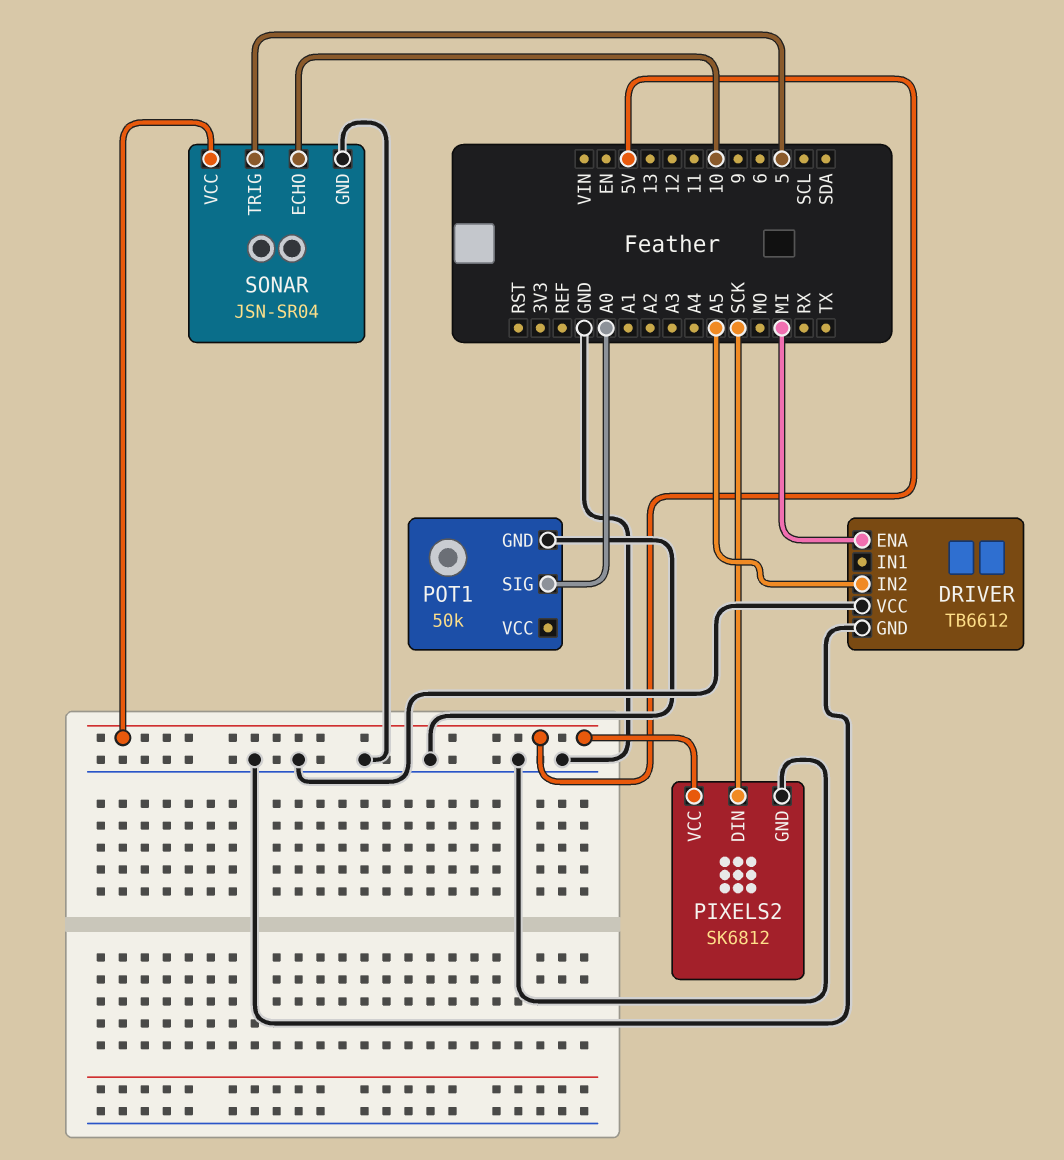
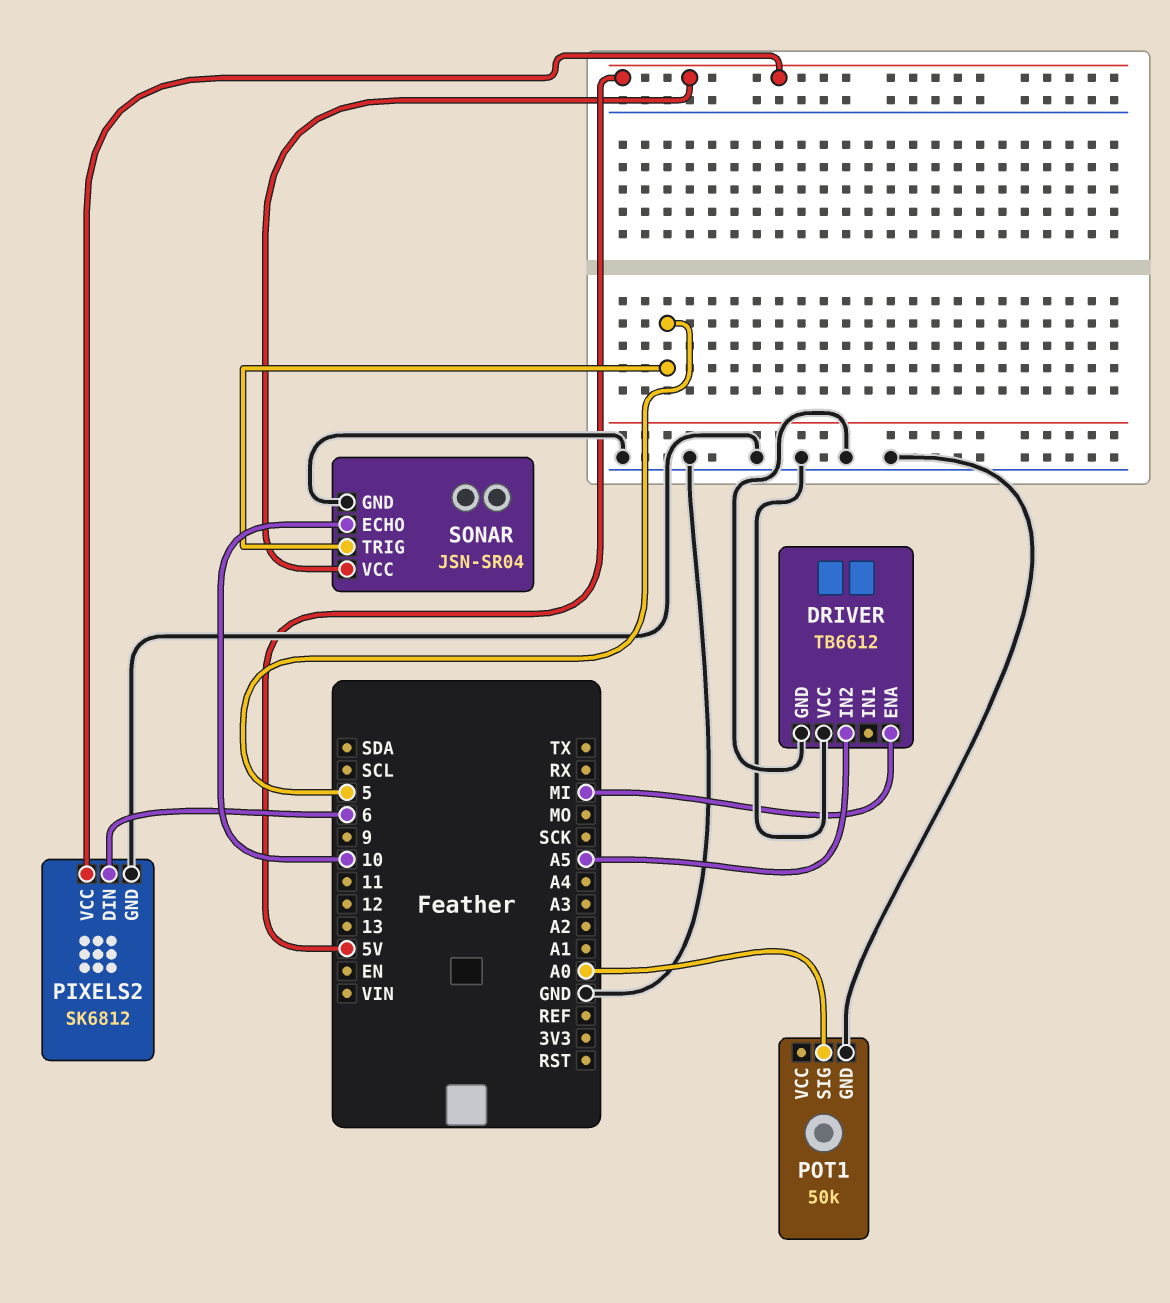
PIXELS2 pin DIN: SCK -> 6

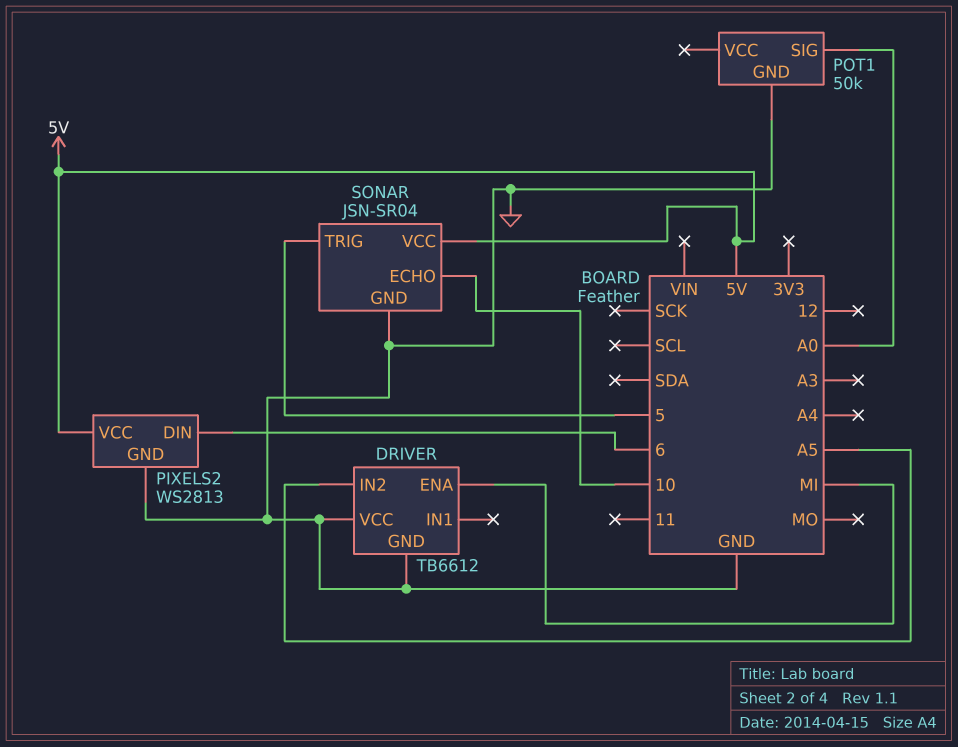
PIXELS2: SK6812 -> WS2813

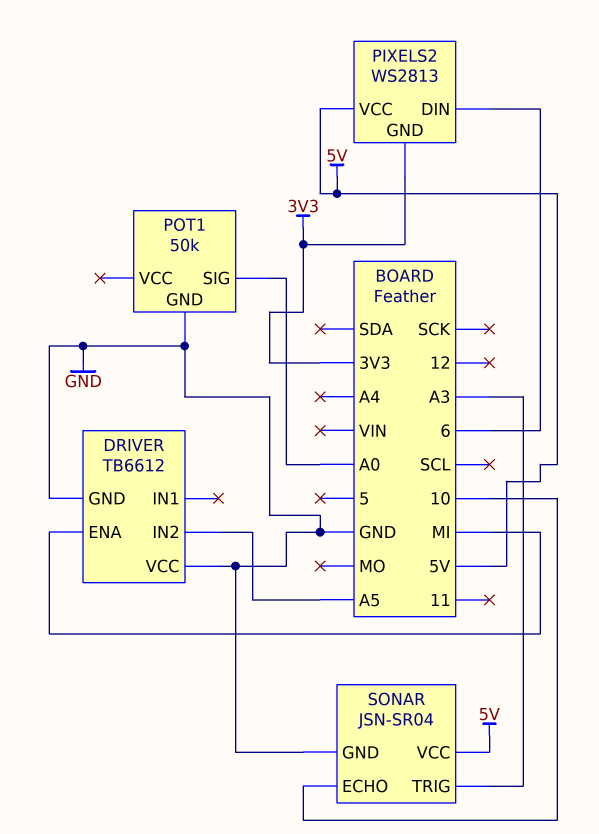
PIXELS2 pin GND: GND -> 3V3
SONAR pin TRIG: 5 -> A3

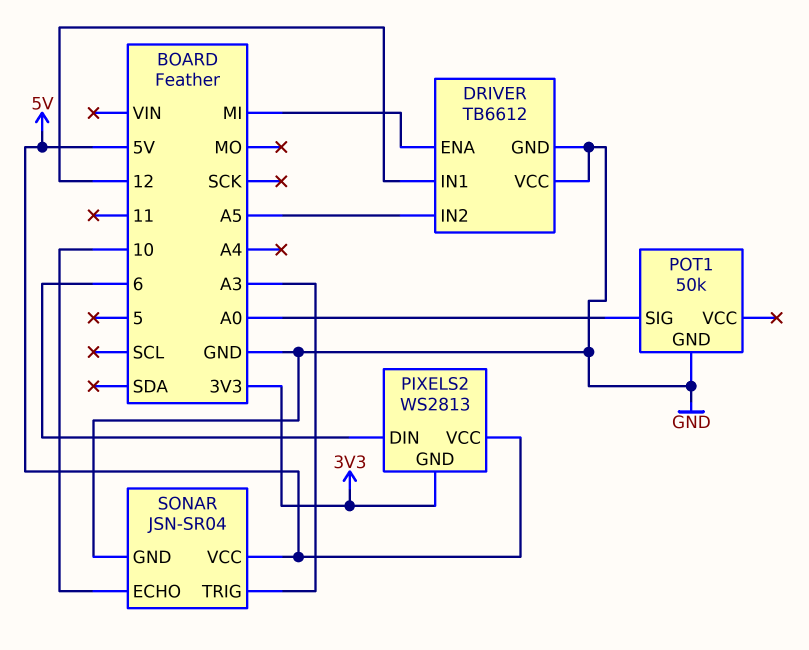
DRIVER pin IN1: none -> 12

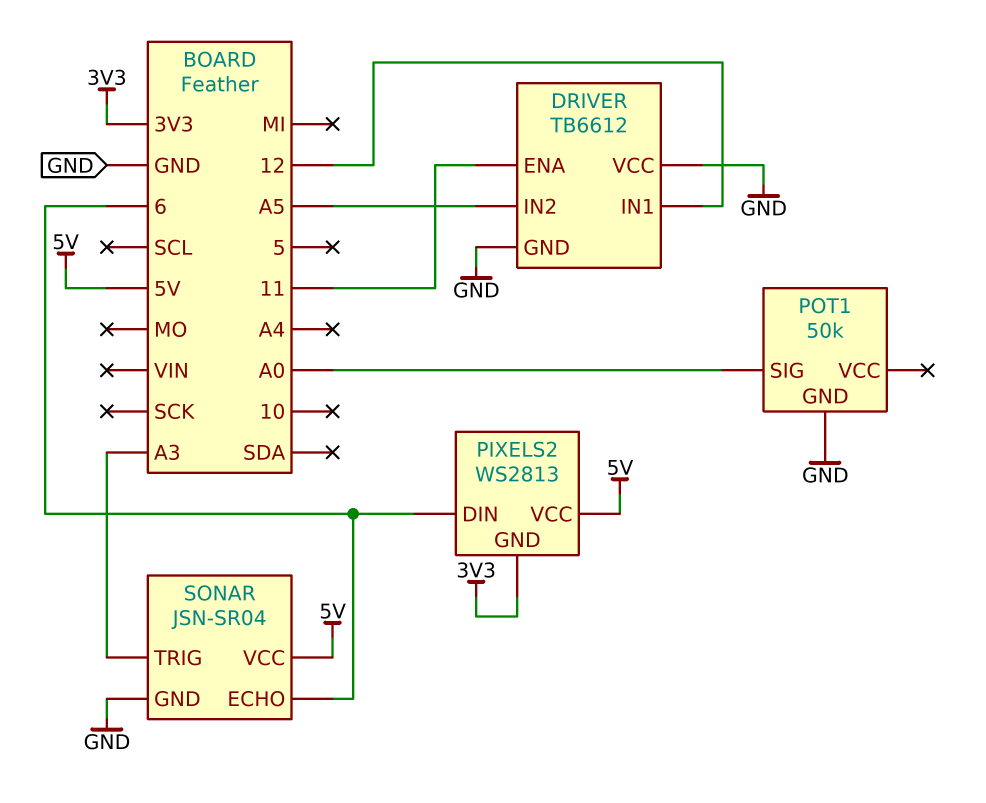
DRIVER pin ENA: MI -> 11
SONAR pin ECHO: 10 -> 6

